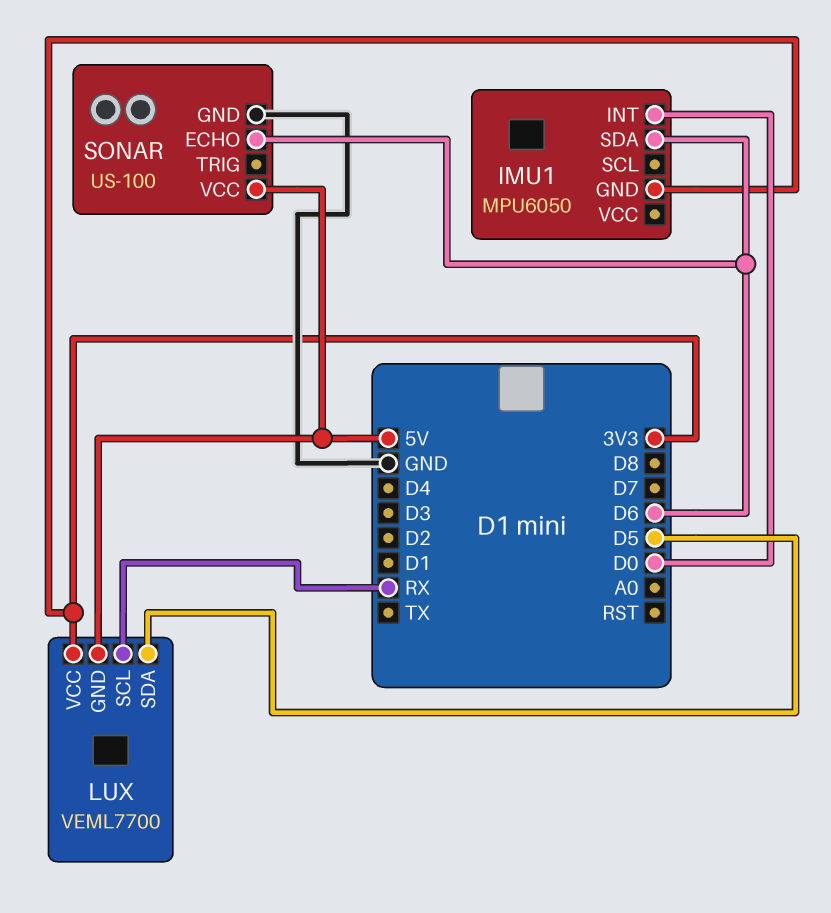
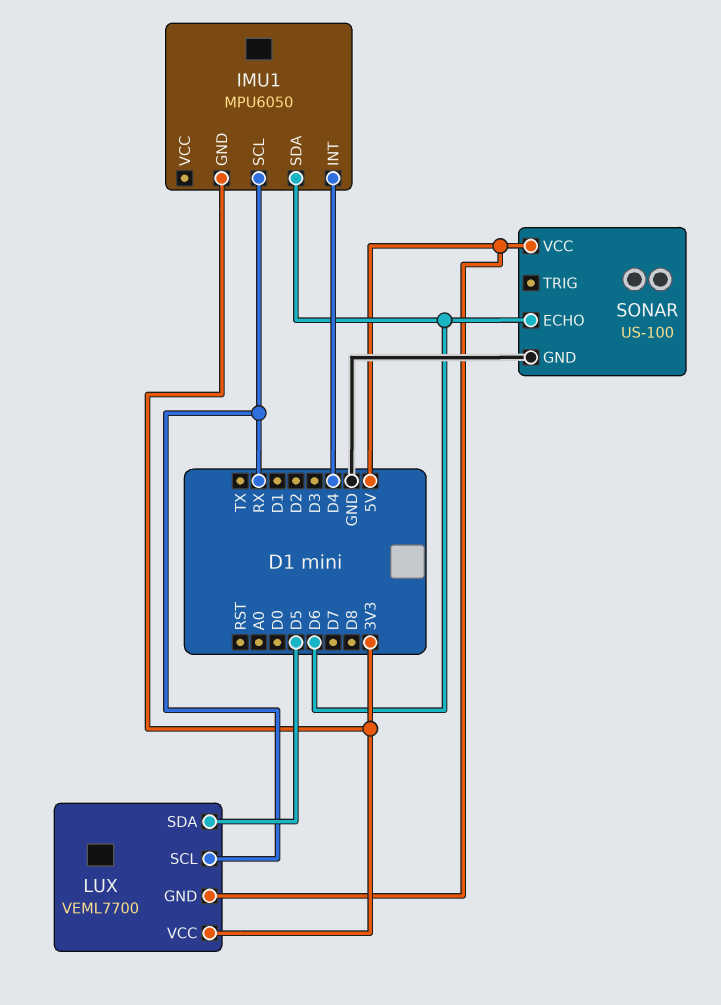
IMU1 pin INT: D0 -> D4
IMU1 pin SCL: none -> RX

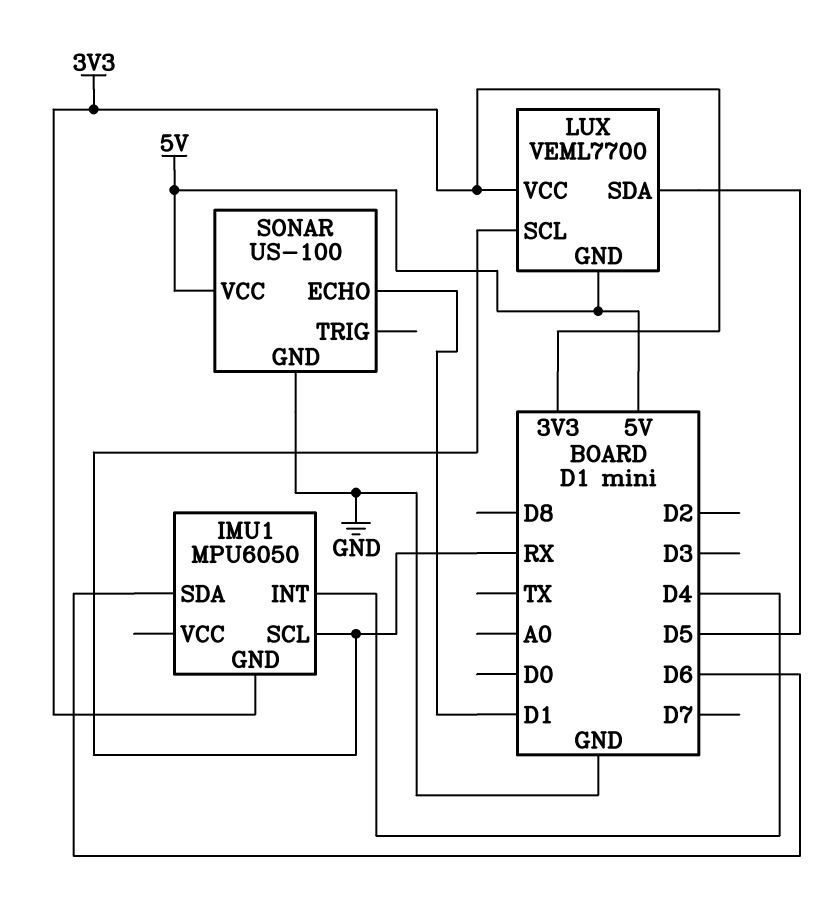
SONAR pin ECHO: D6 -> D1

